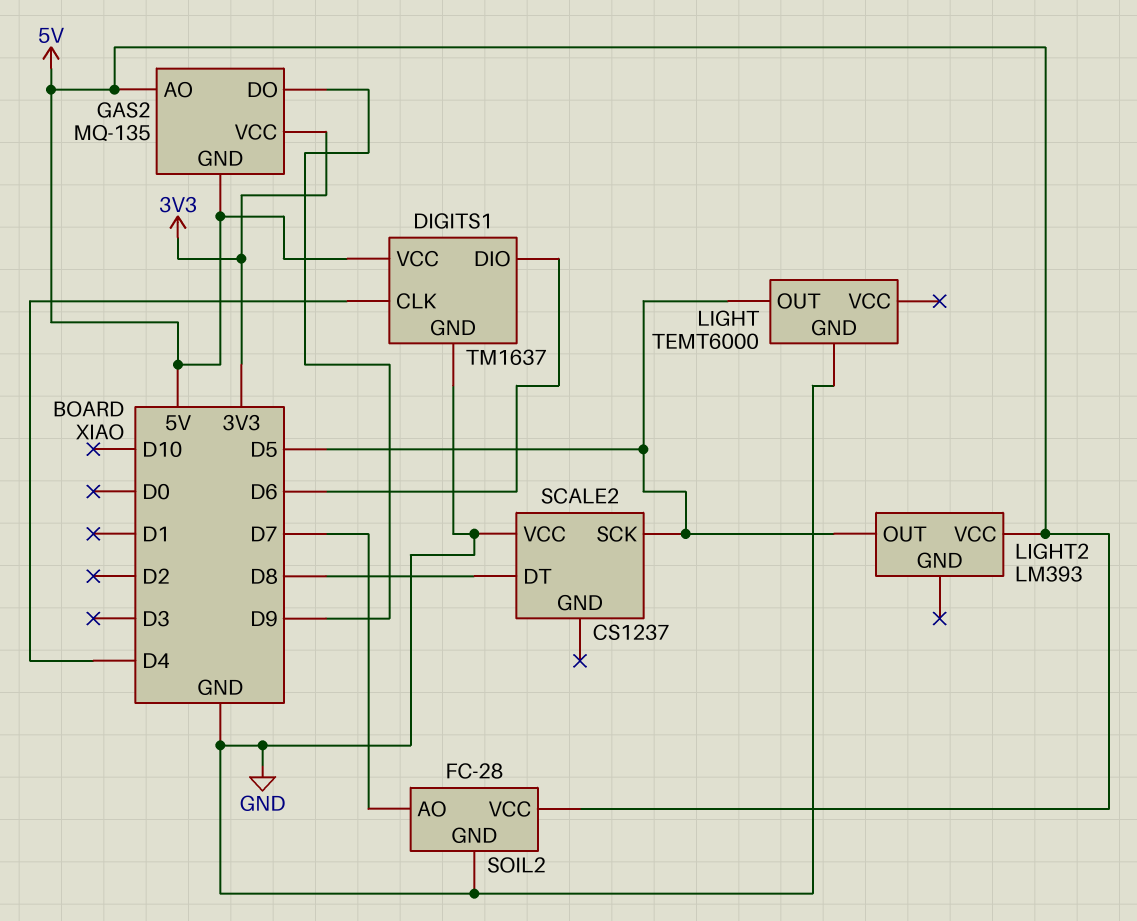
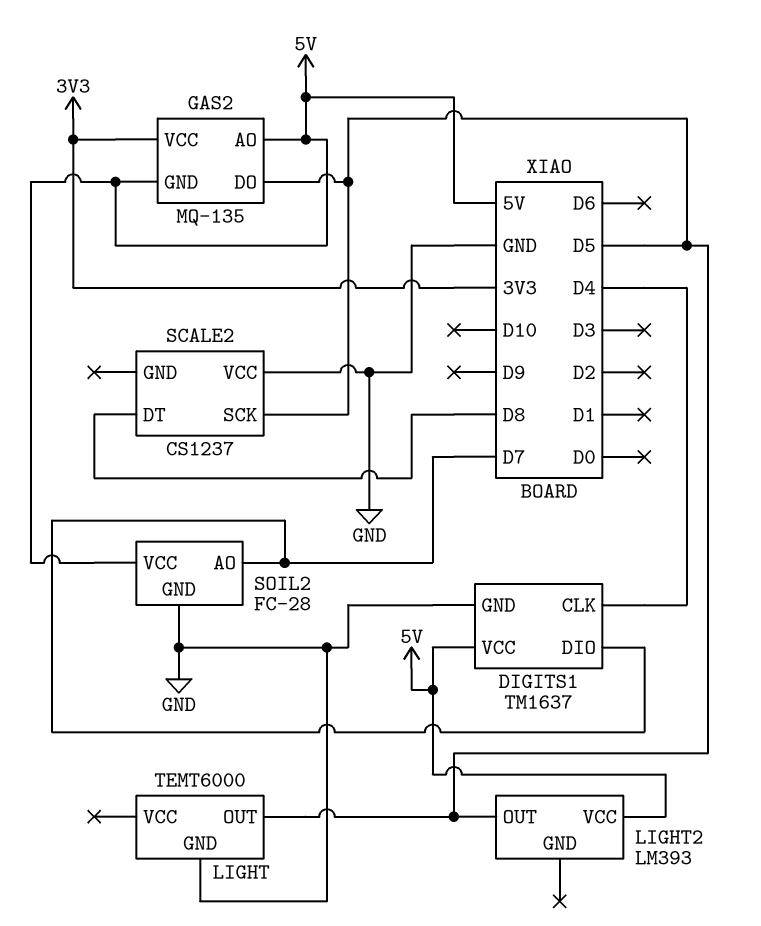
DIGITS1 pin DIO: D6 -> D7
GAS2 pin DO: D9 -> D5

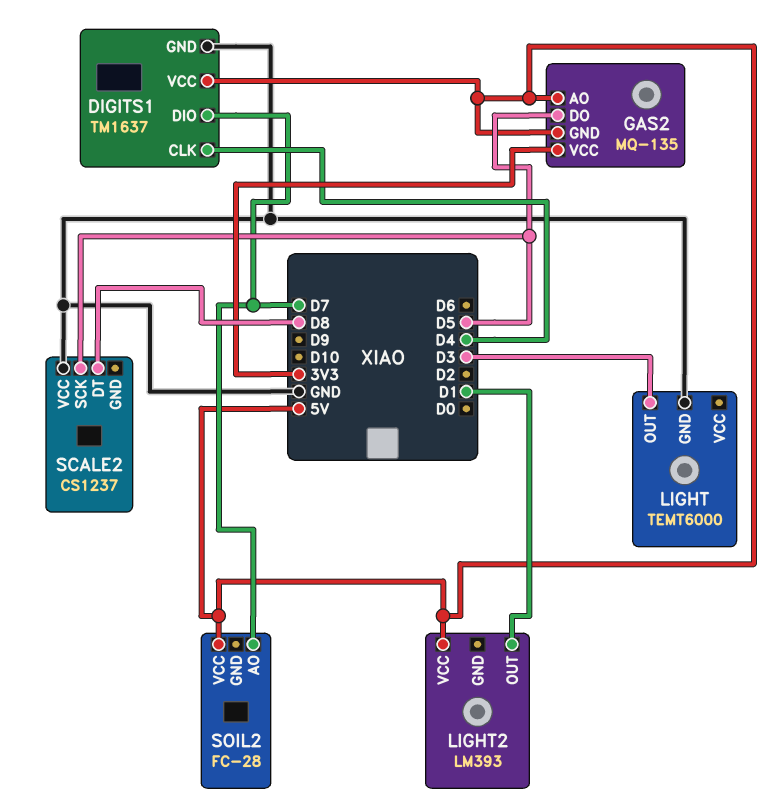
LIGHT pin OUT: D5 -> D3
LIGHT2 pin OUT: D5 -> D1
SOIL2 pin GND: GND -> none

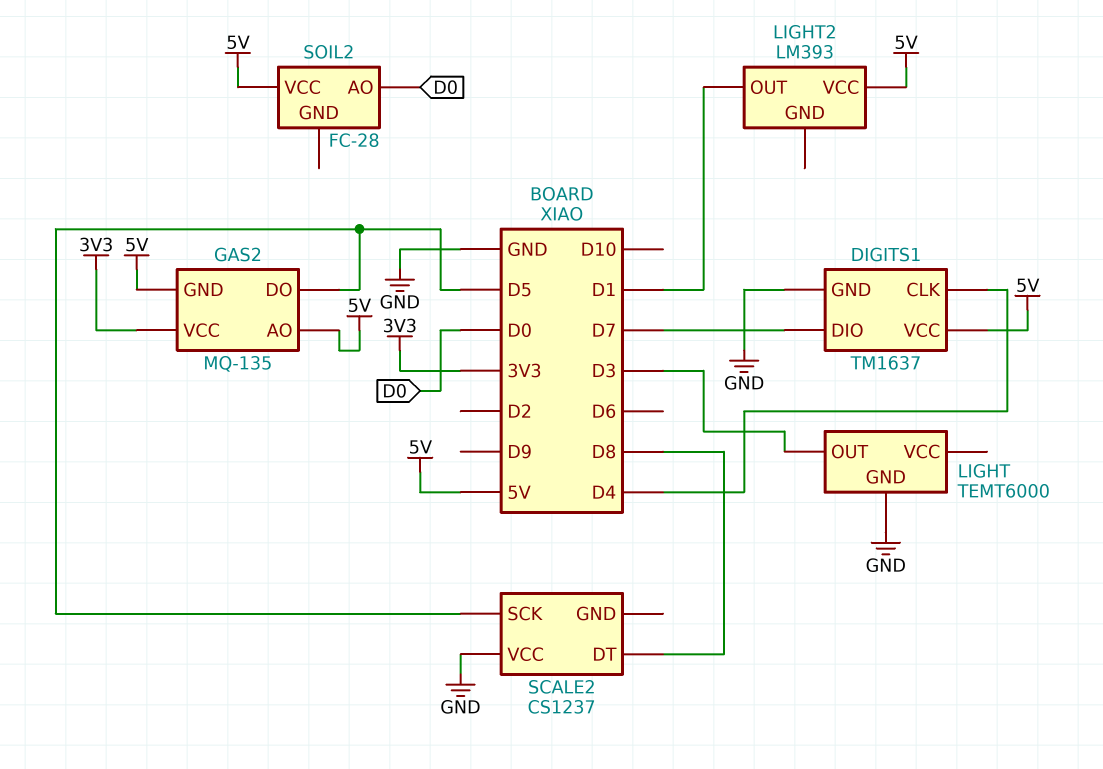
SOIL2 pin AO: D7 -> D0

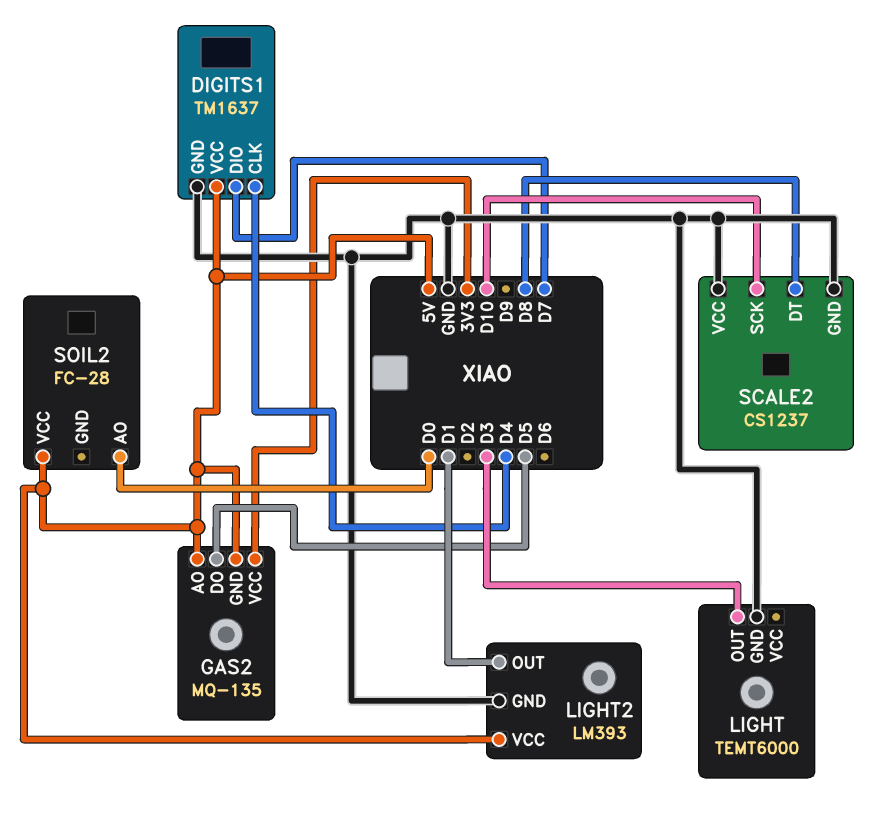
LIGHT2 pin GND: none -> GND
SCALE2 pin GND: none -> GND
SCALE2 pin SCK: D5 -> D10

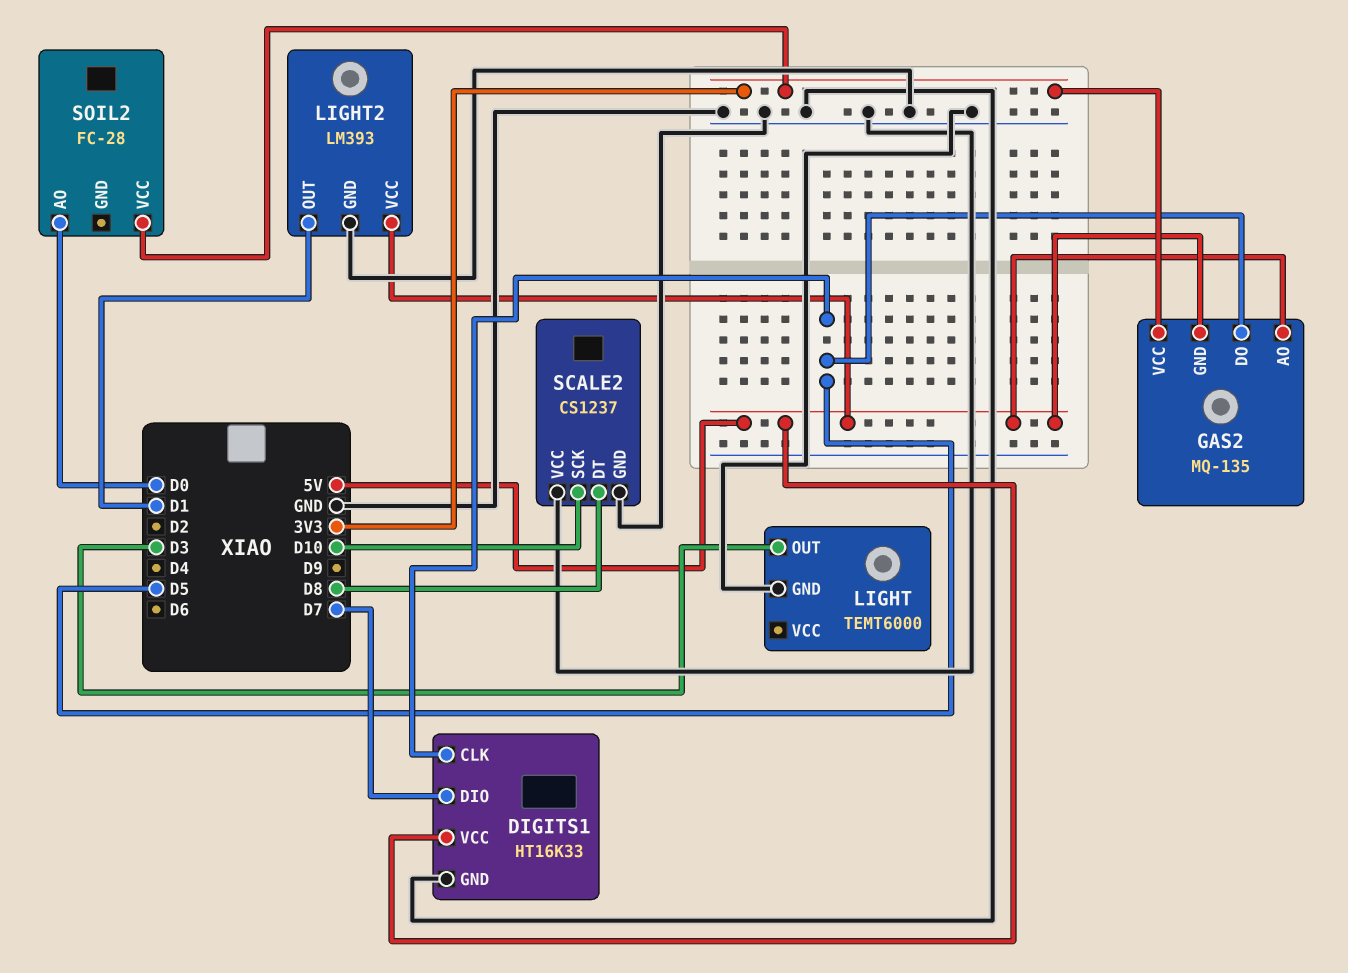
DIGITS1: TM1637 -> HT16K33
DIGITS1 pin CLK: D4 -> D5
SOIL2 pin VCC: 5V -> 3V3

